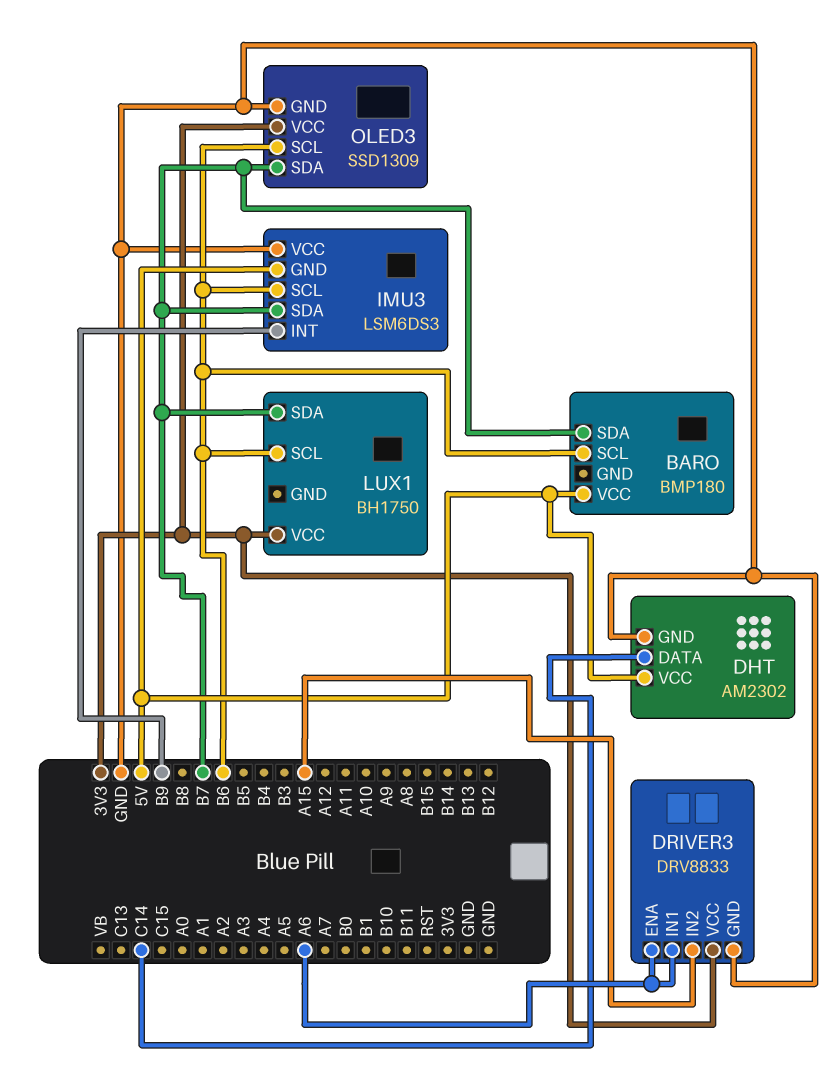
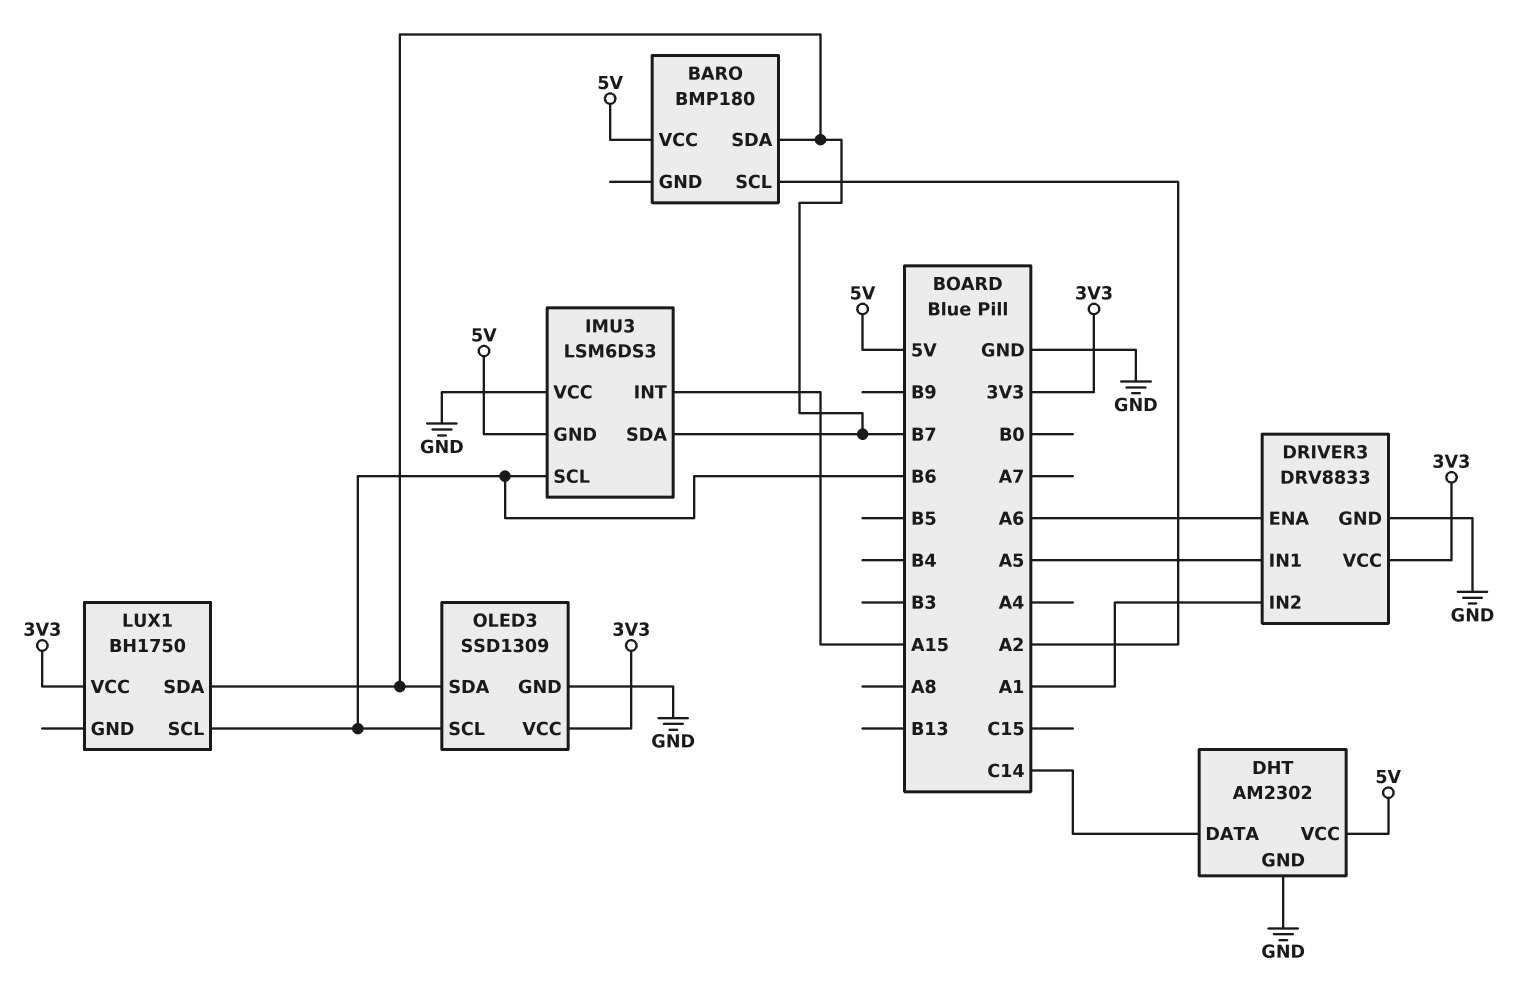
BARO pin SCL: B6 -> A2
DRIVER3 pin IN1: A6 -> A5
DRIVER3 pin IN2: A15 -> A1
IMU3 pin INT: B9 -> A15

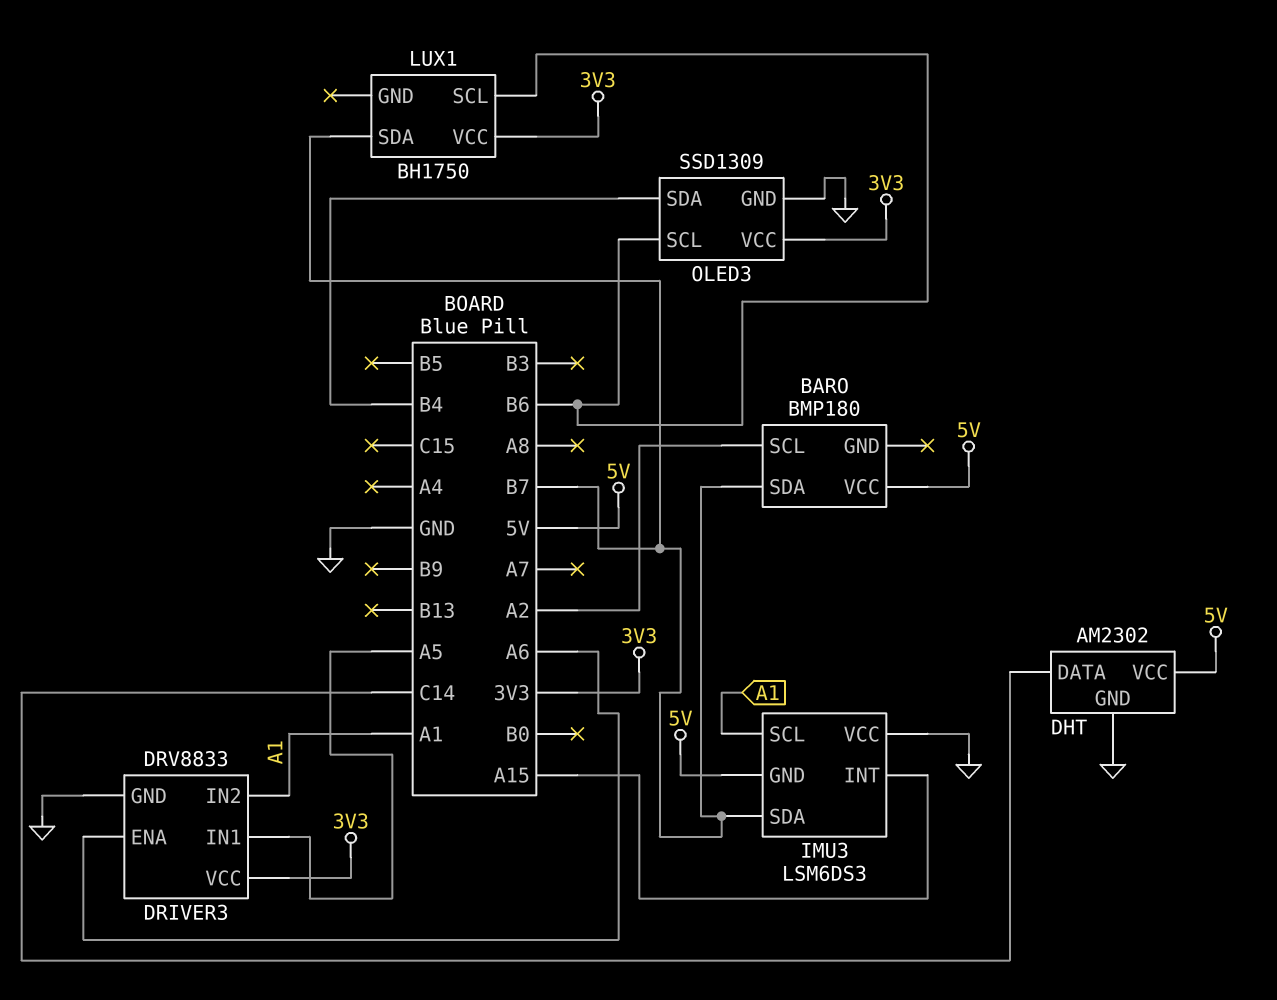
IMU3 pin SCL: B6 -> A1
OLED3 pin SDA: B7 -> B4

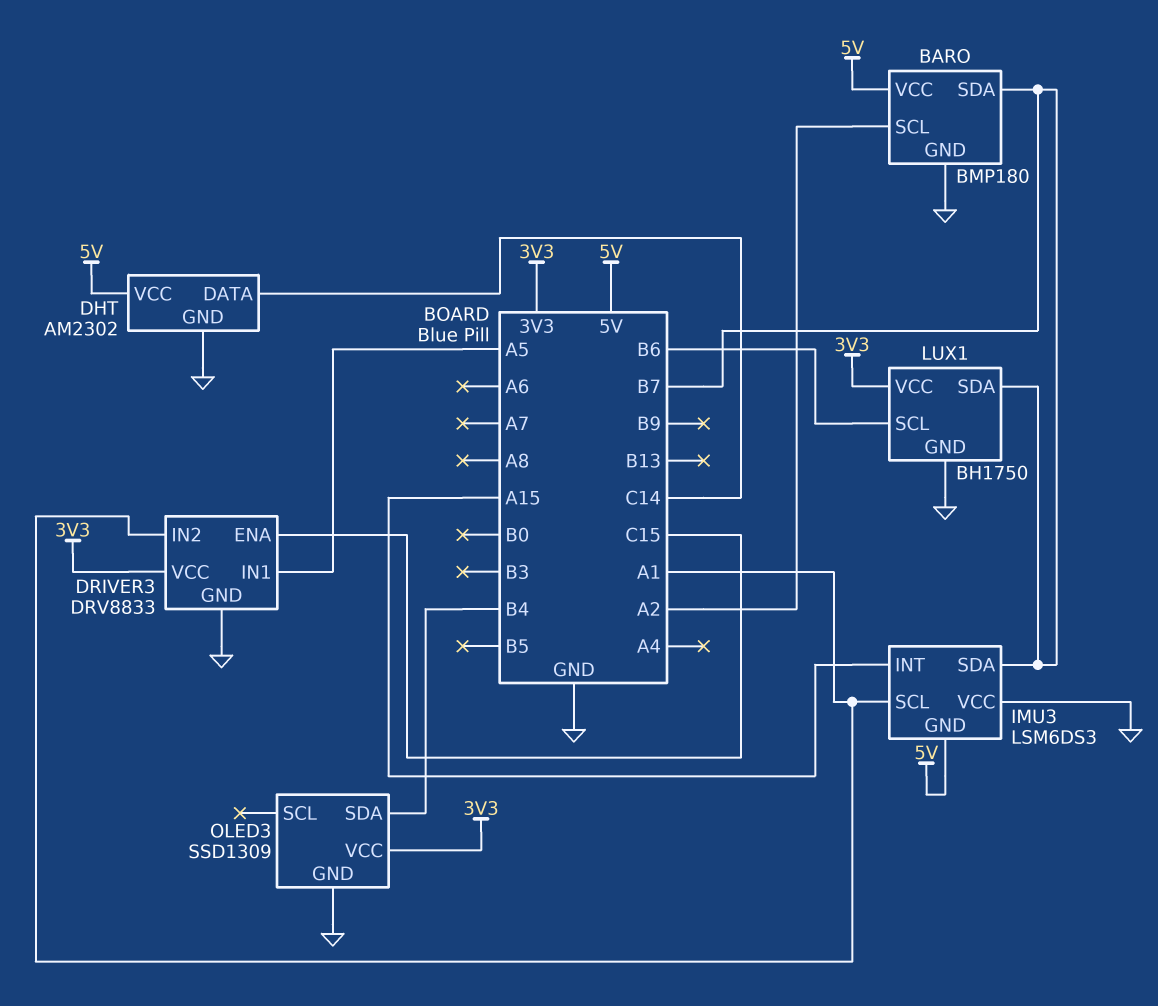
BARO pin GND: none -> GND
DRIVER3 pin ENA: A6 -> C15
LUX1 pin GND: none -> GND
OLED3 pin SCL: B6 -> none

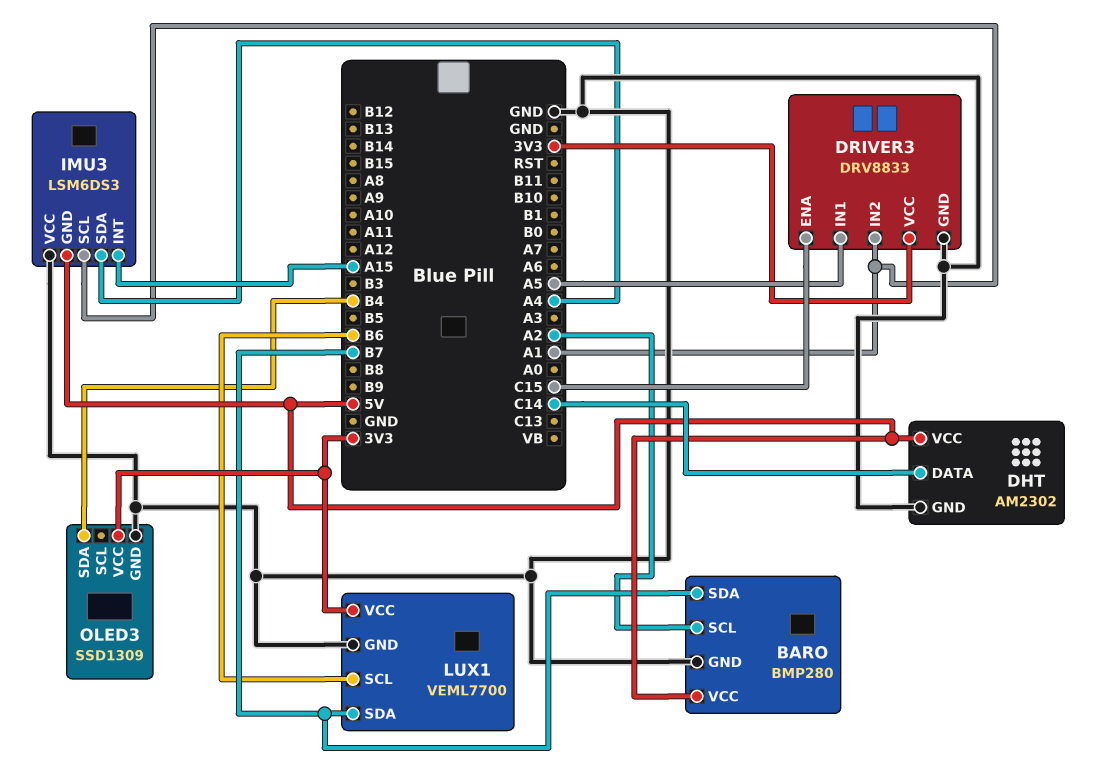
BARO: BMP180 -> BMP280
IMU3 pin SDA: B7 -> A4
LUX1: BH1750 -> VEML7700

